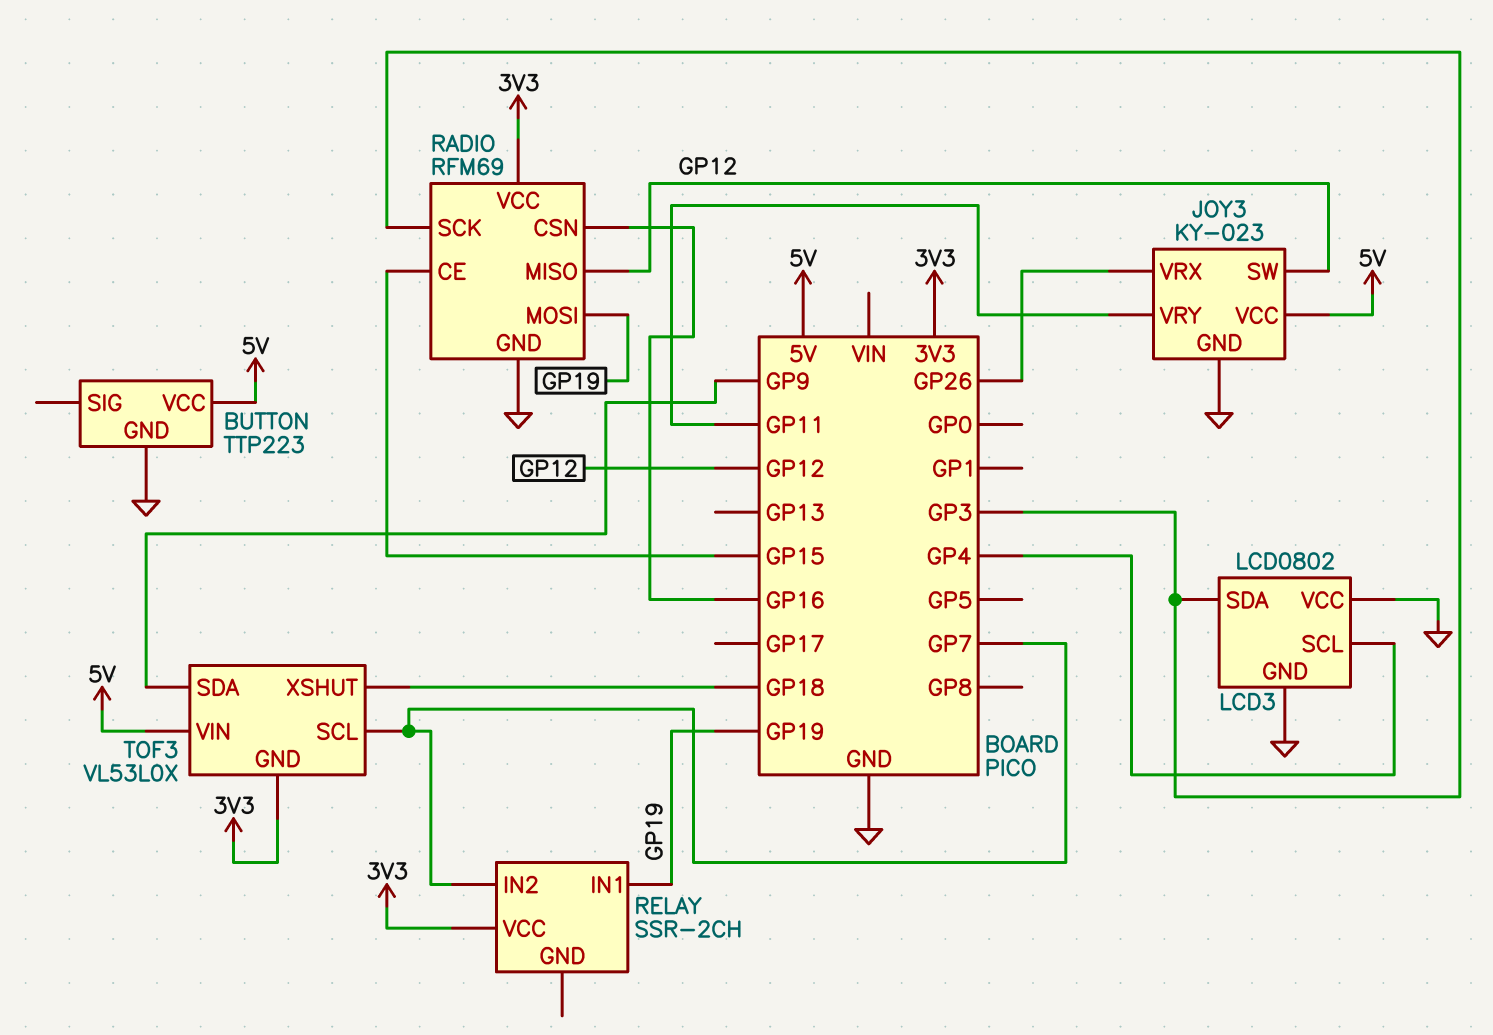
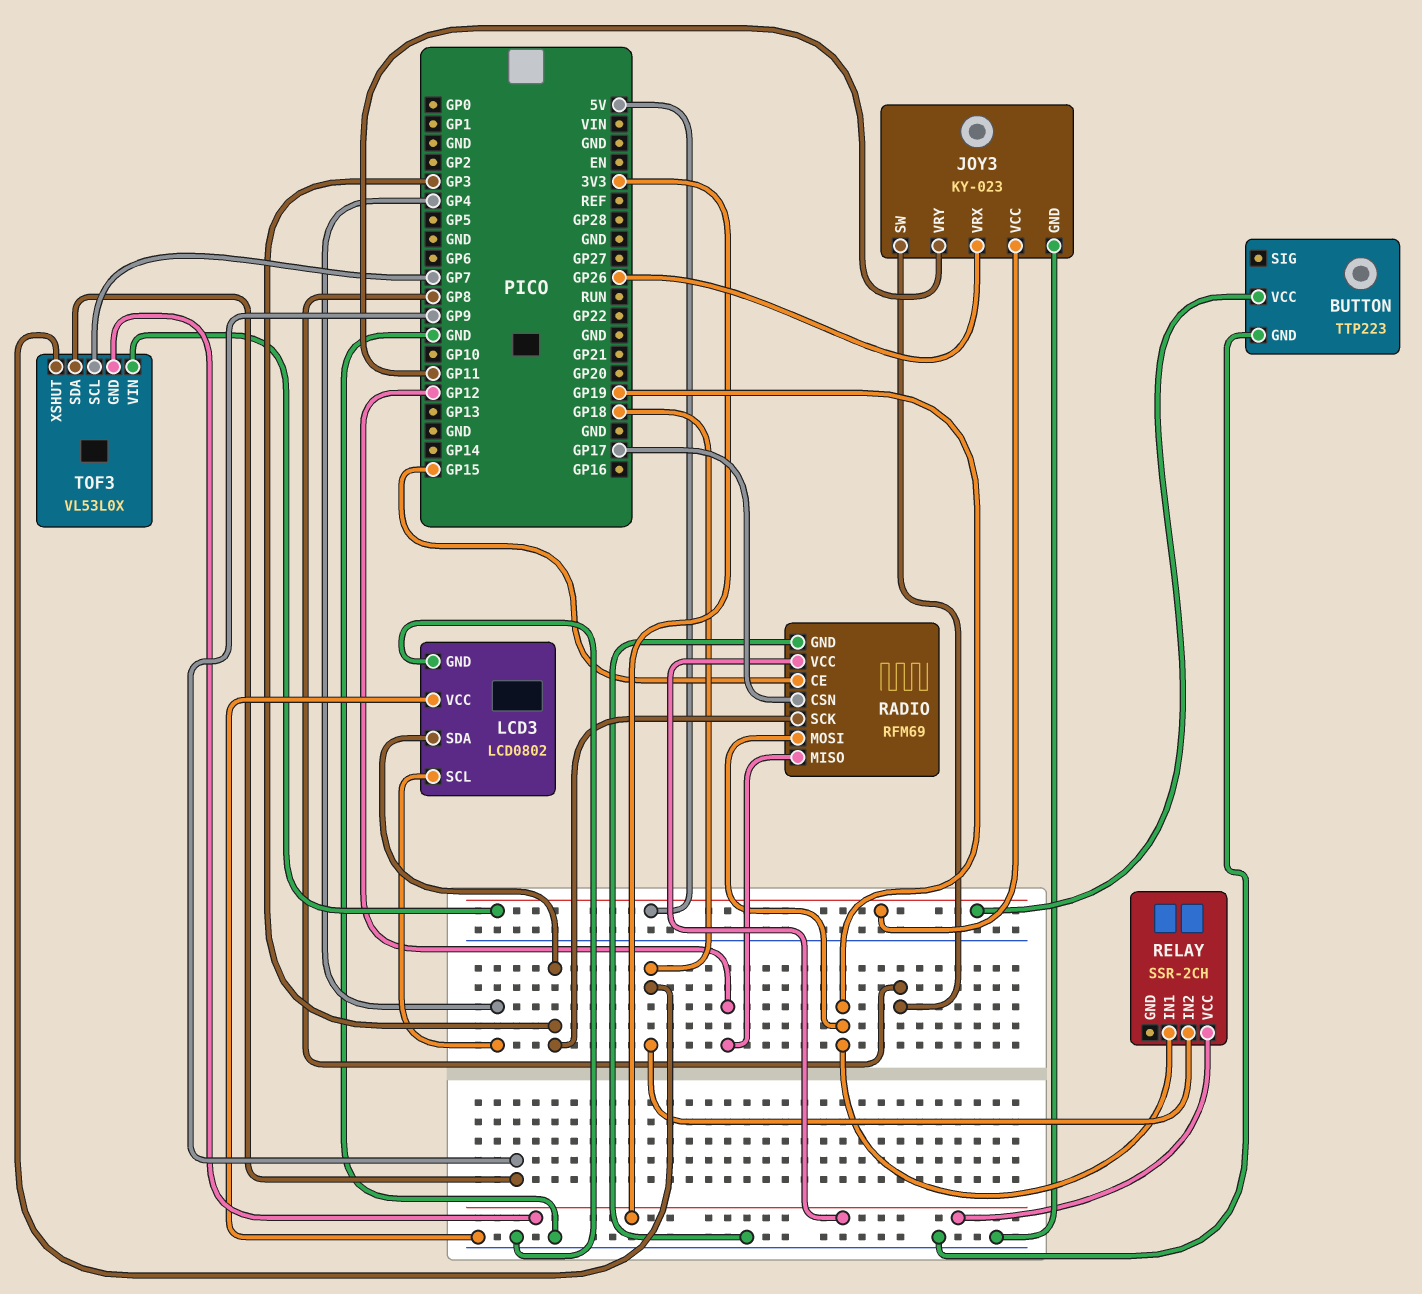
JOY3 pin SW: GP12 -> GP8
RADIO pin CSN: GP16 -> GP17
RELAY pin IN2: GP7 -> GP18

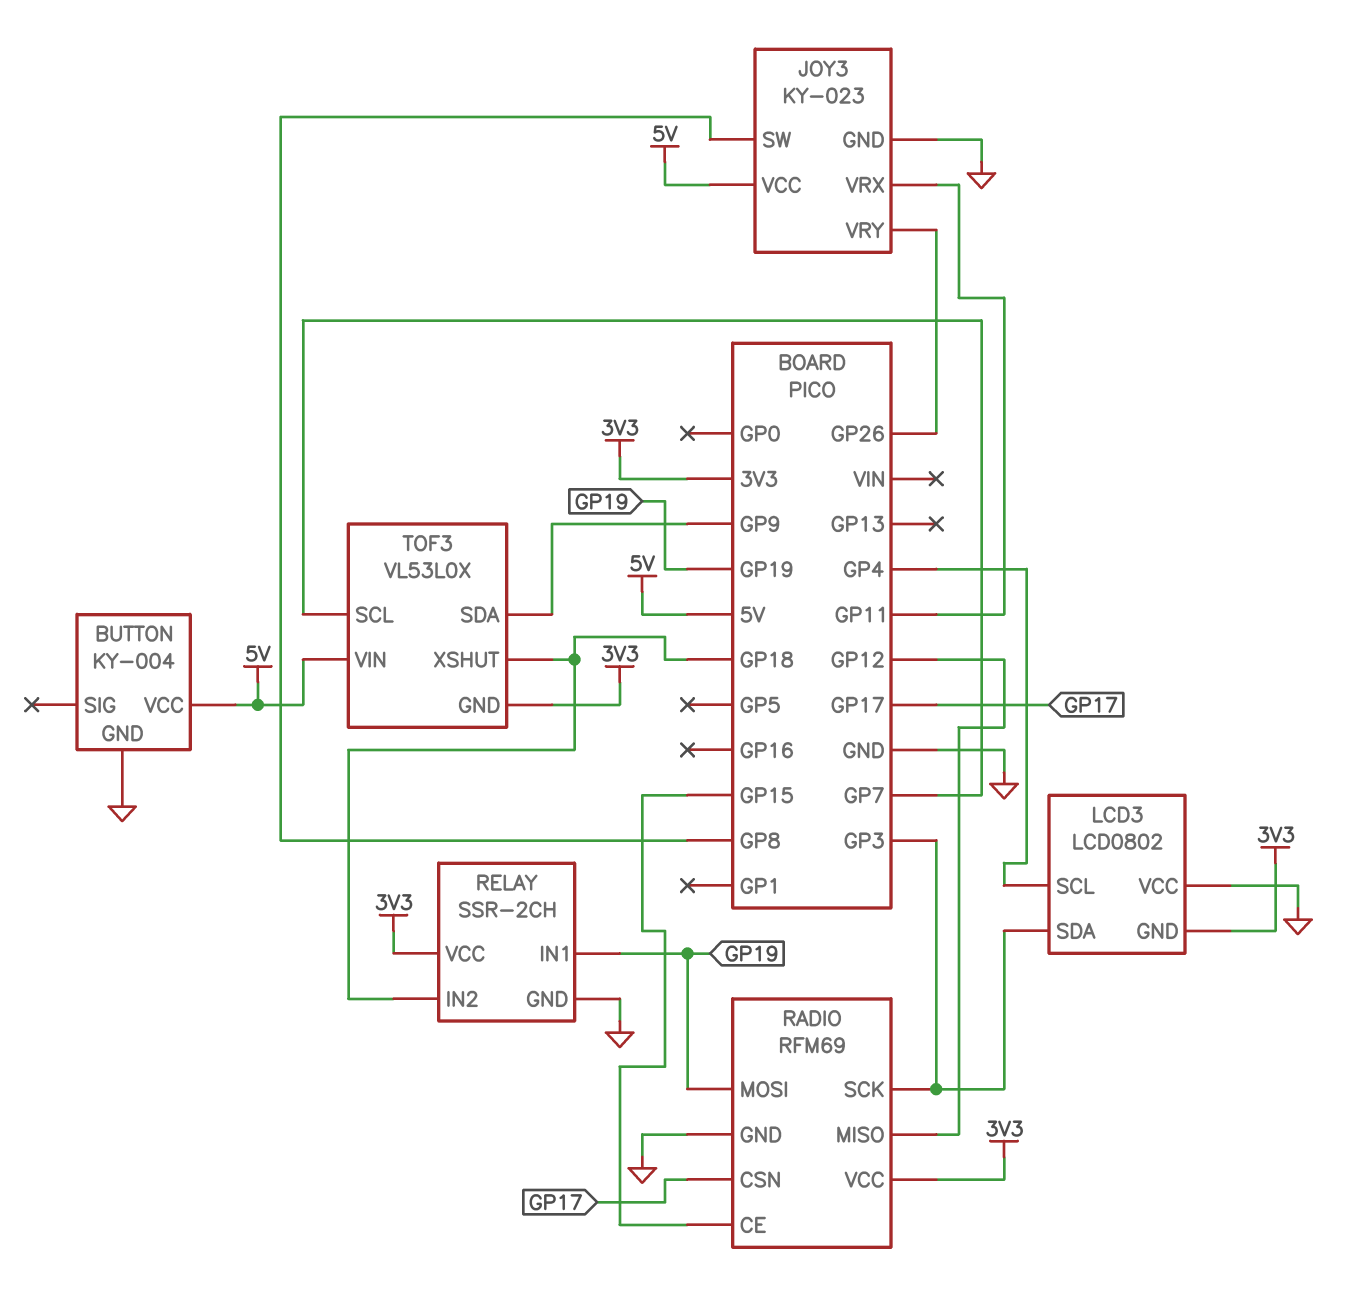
BUTTON: TTP223 -> KY-004
JOY3 pin VRX: GP26 -> GP11
JOY3 pin VRY: GP11 -> GP26
LCD3 pin GND: GND -> 3V3
RELAY pin GND: none -> GND

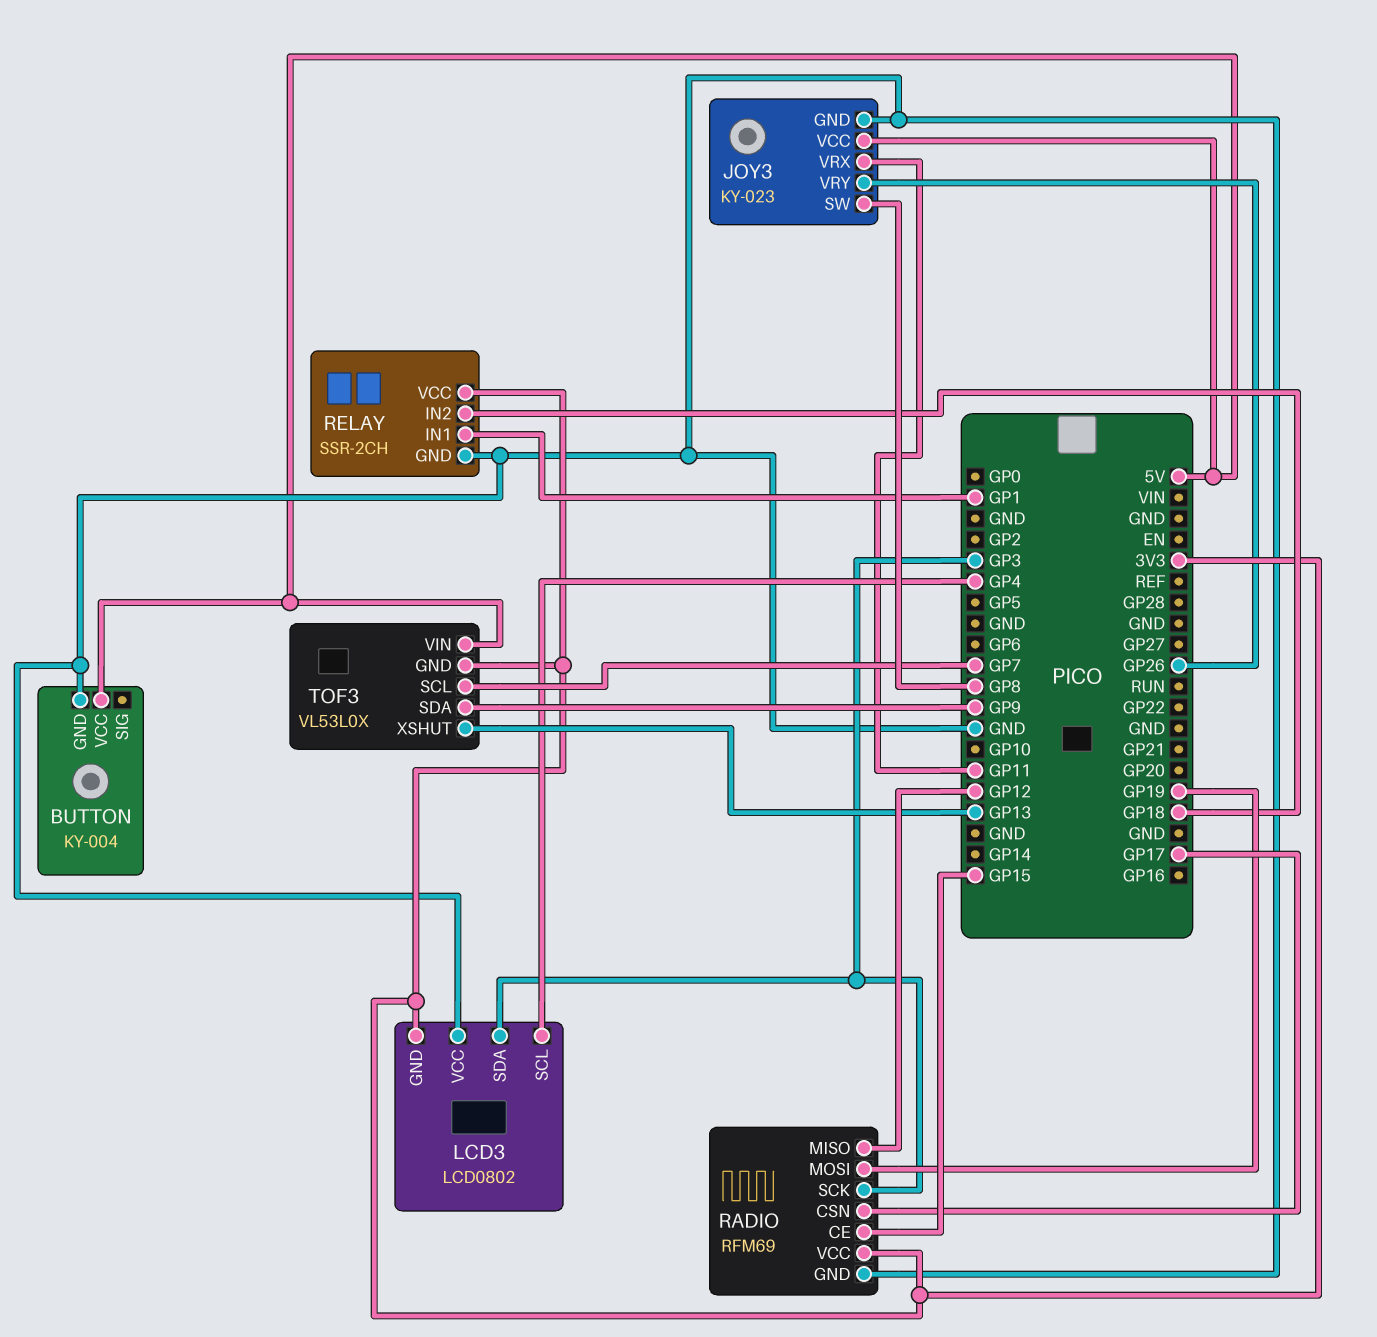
RELAY pin IN1: GP19 -> GP1
TOF3 pin XSHUT: GP18 -> GP13

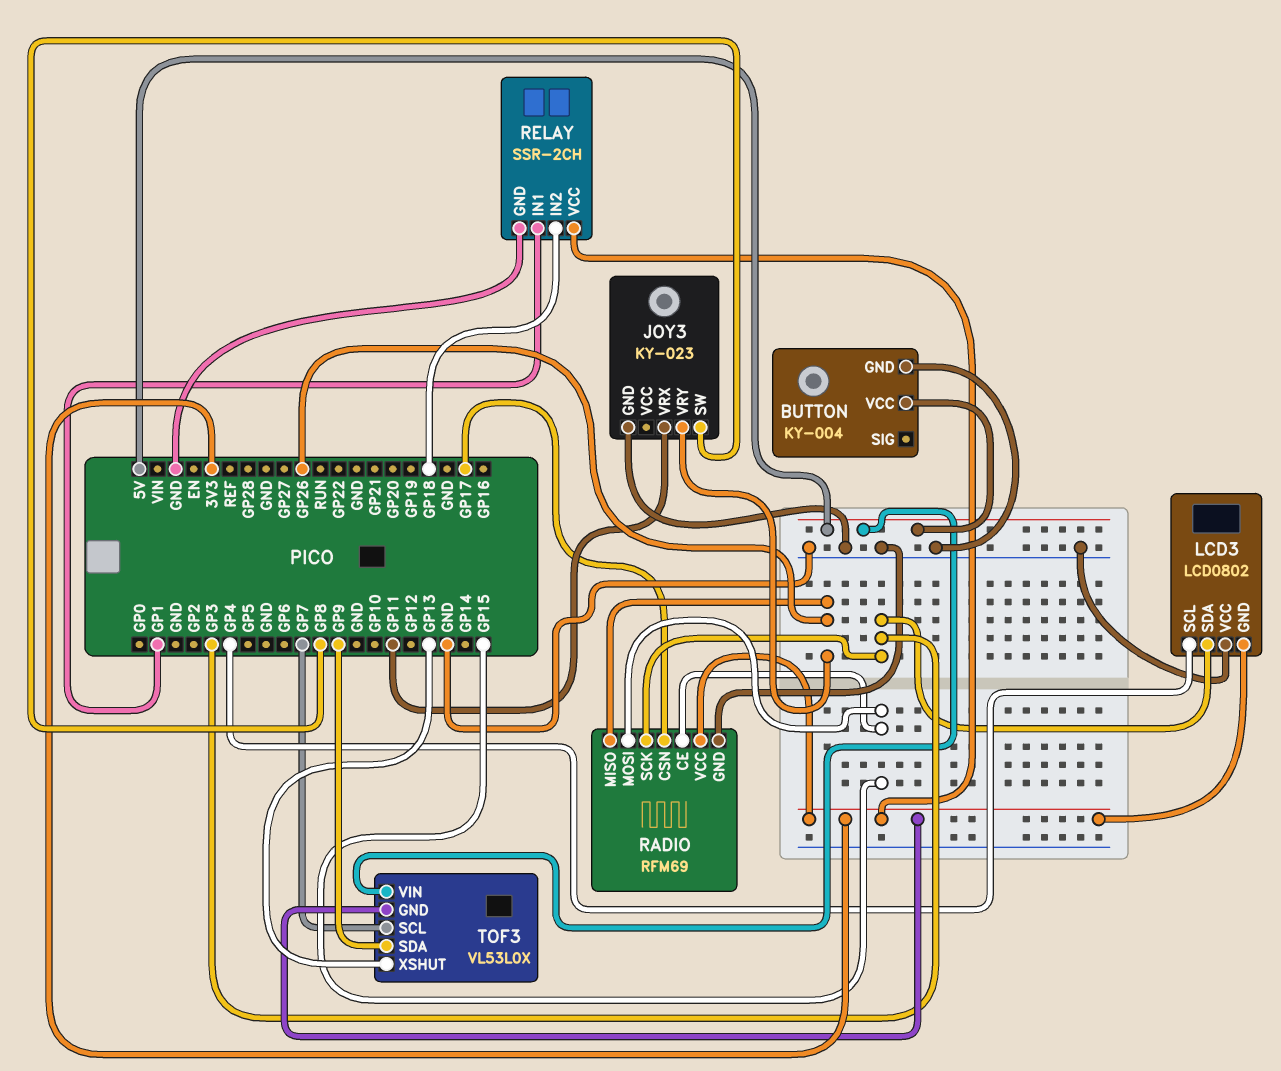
JOY3 pin VCC: 5V -> none
RADIO pin MISO: GP12 -> GP26
RADIO pin MOSI: GP19 -> GP15

